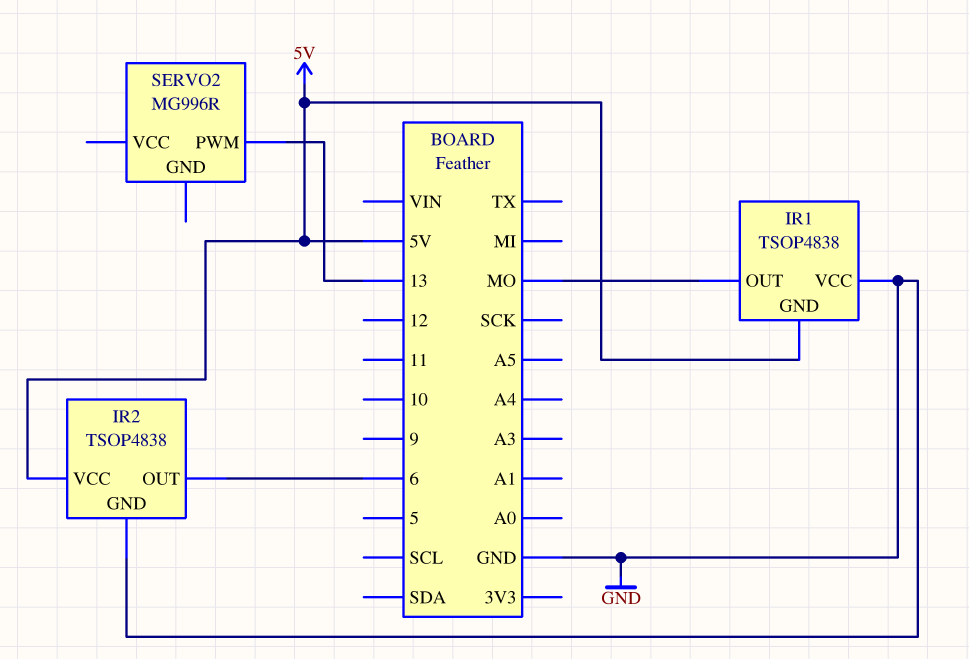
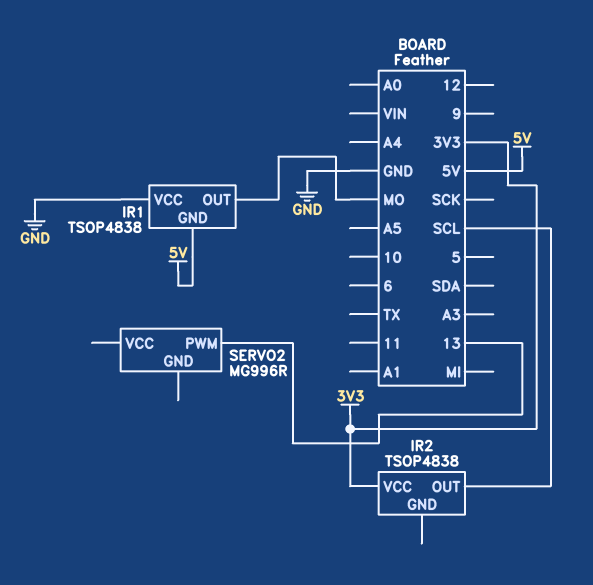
IR2 pin GND: GND -> none
IR2 pin OUT: 6 -> SCL
IR2 pin VCC: 5V -> 3V3

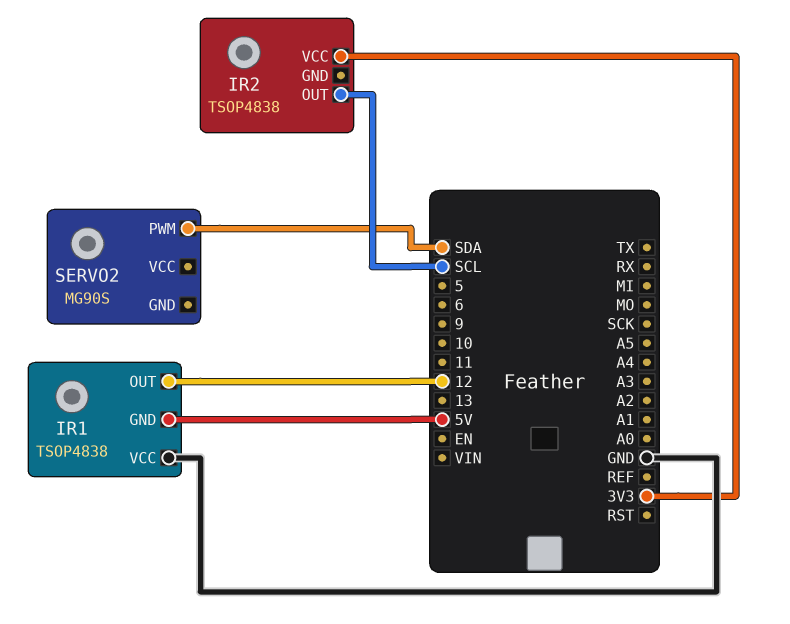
IR1 pin OUT: MO -> 12
SERVO2: MG996R -> MG90S
SERVO2 pin PWM: 13 -> SDA

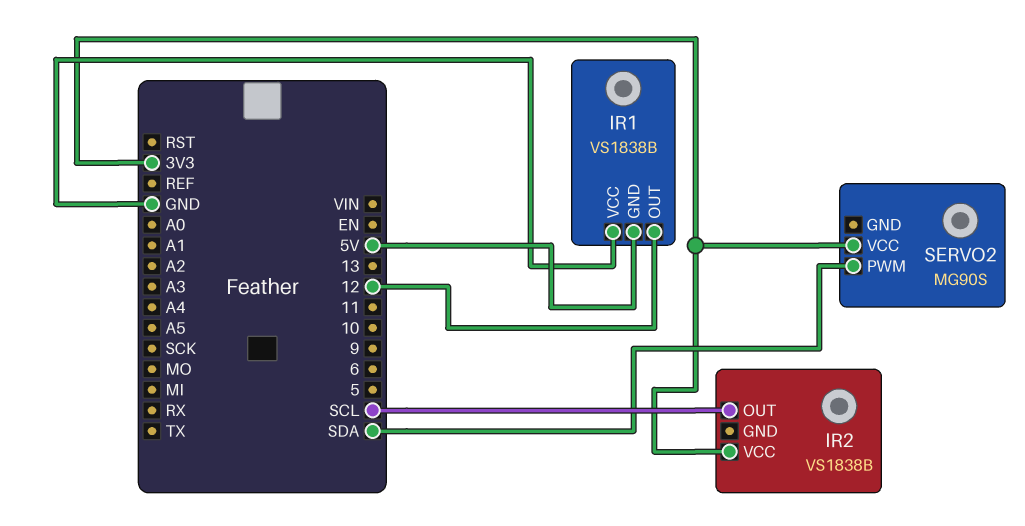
IR1: TSOP4838 -> VS1838B
IR2: TSOP4838 -> VS1838B
SERVO2 pin VCC: none -> 3V3

